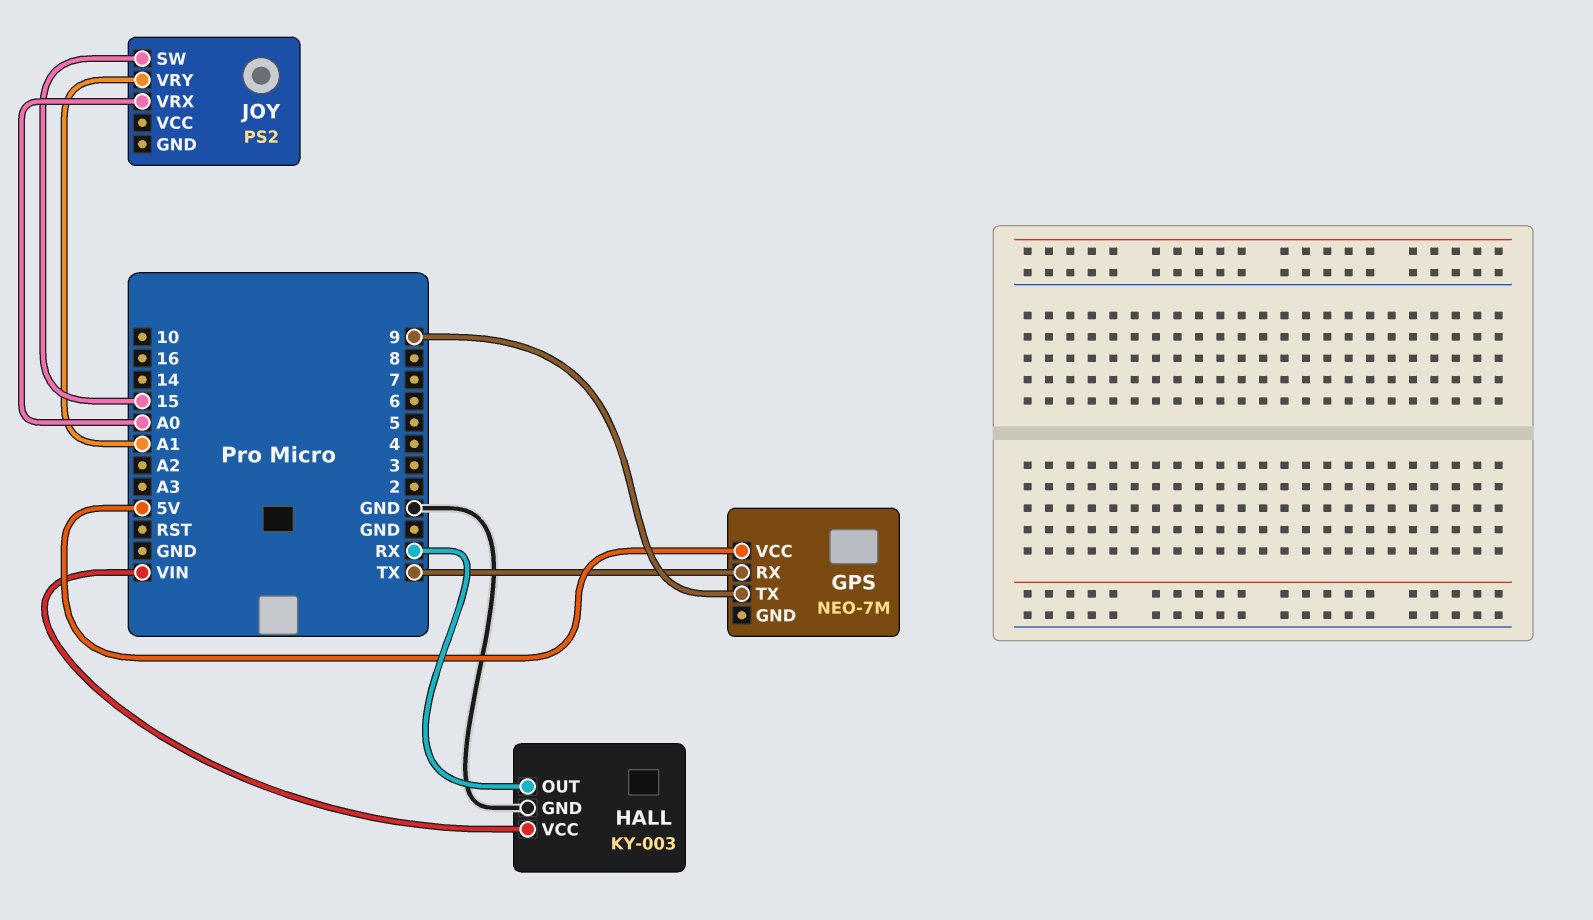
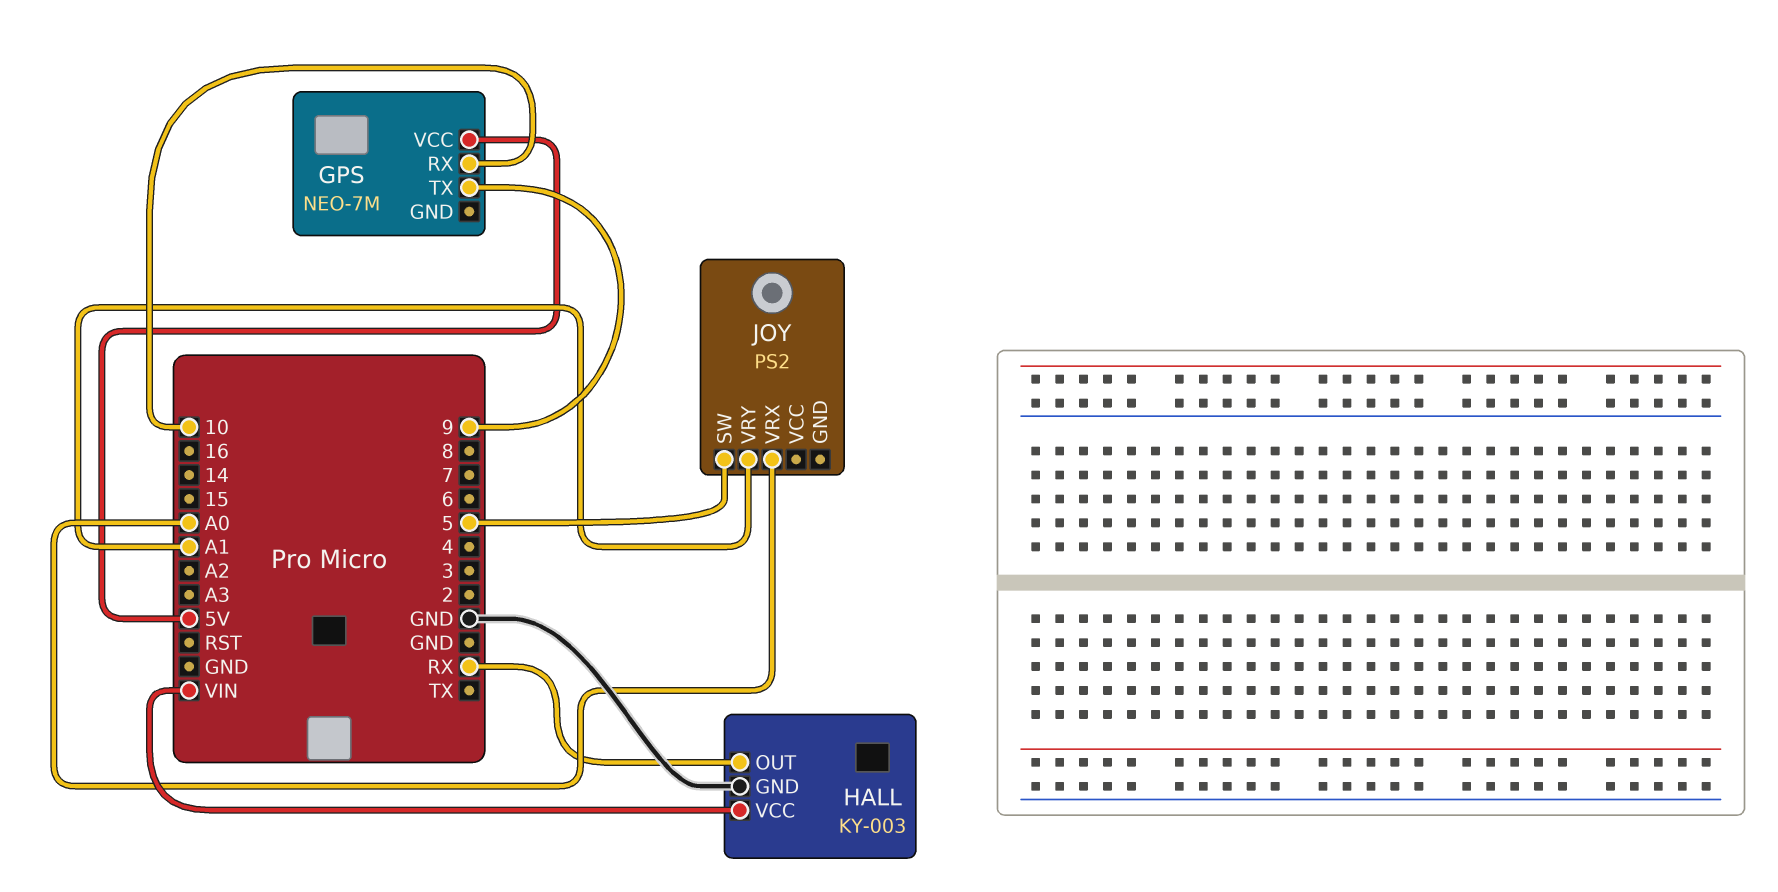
GPS pin RX: TX -> 10
JOY pin SW: 15 -> 5

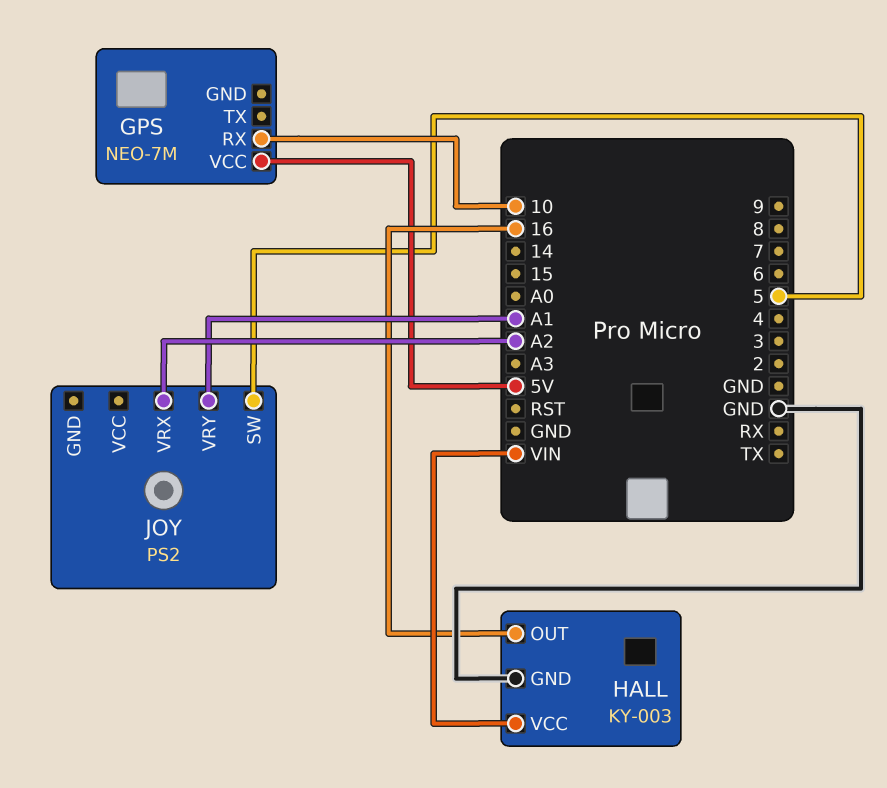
GPS pin TX: 9 -> none
HALL pin OUT: RX -> 16
JOY pin VRX: A0 -> A2

